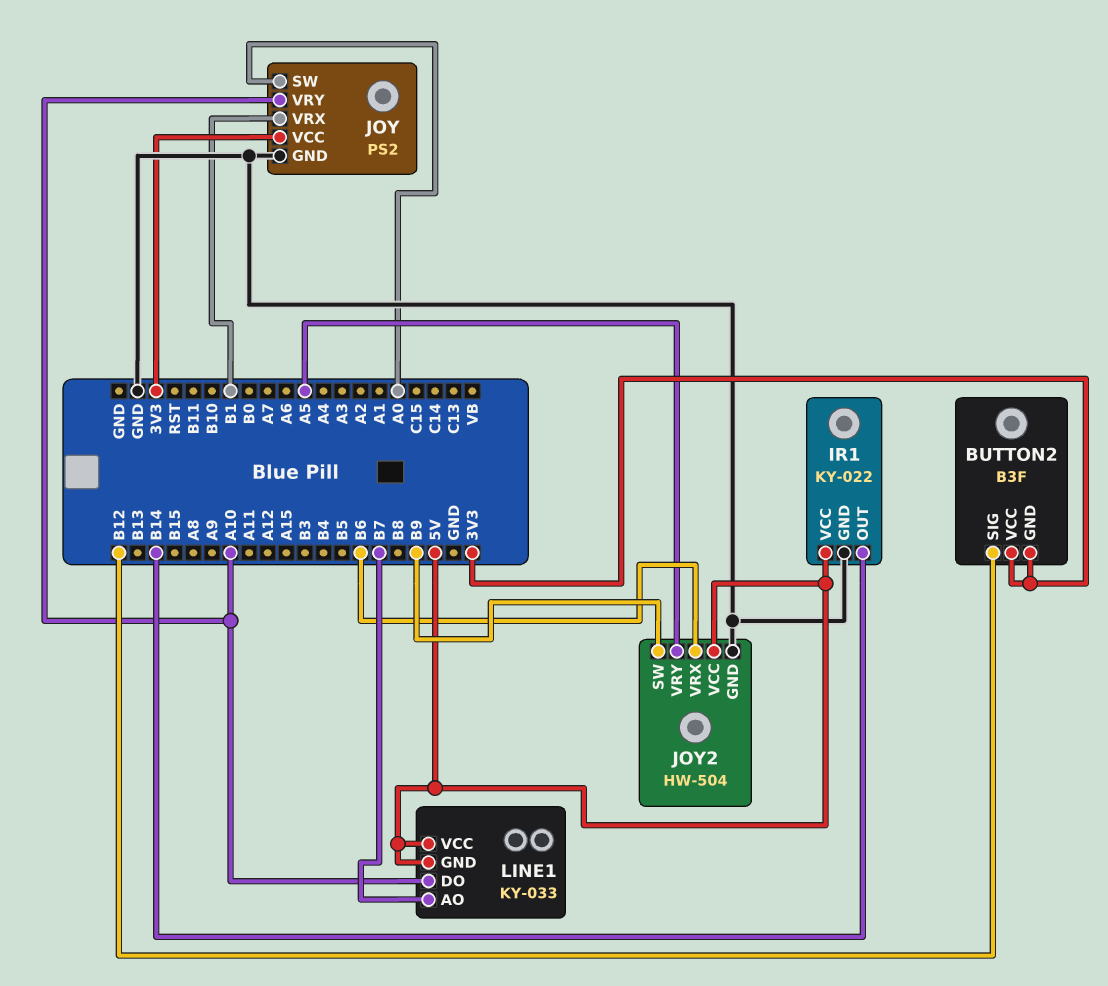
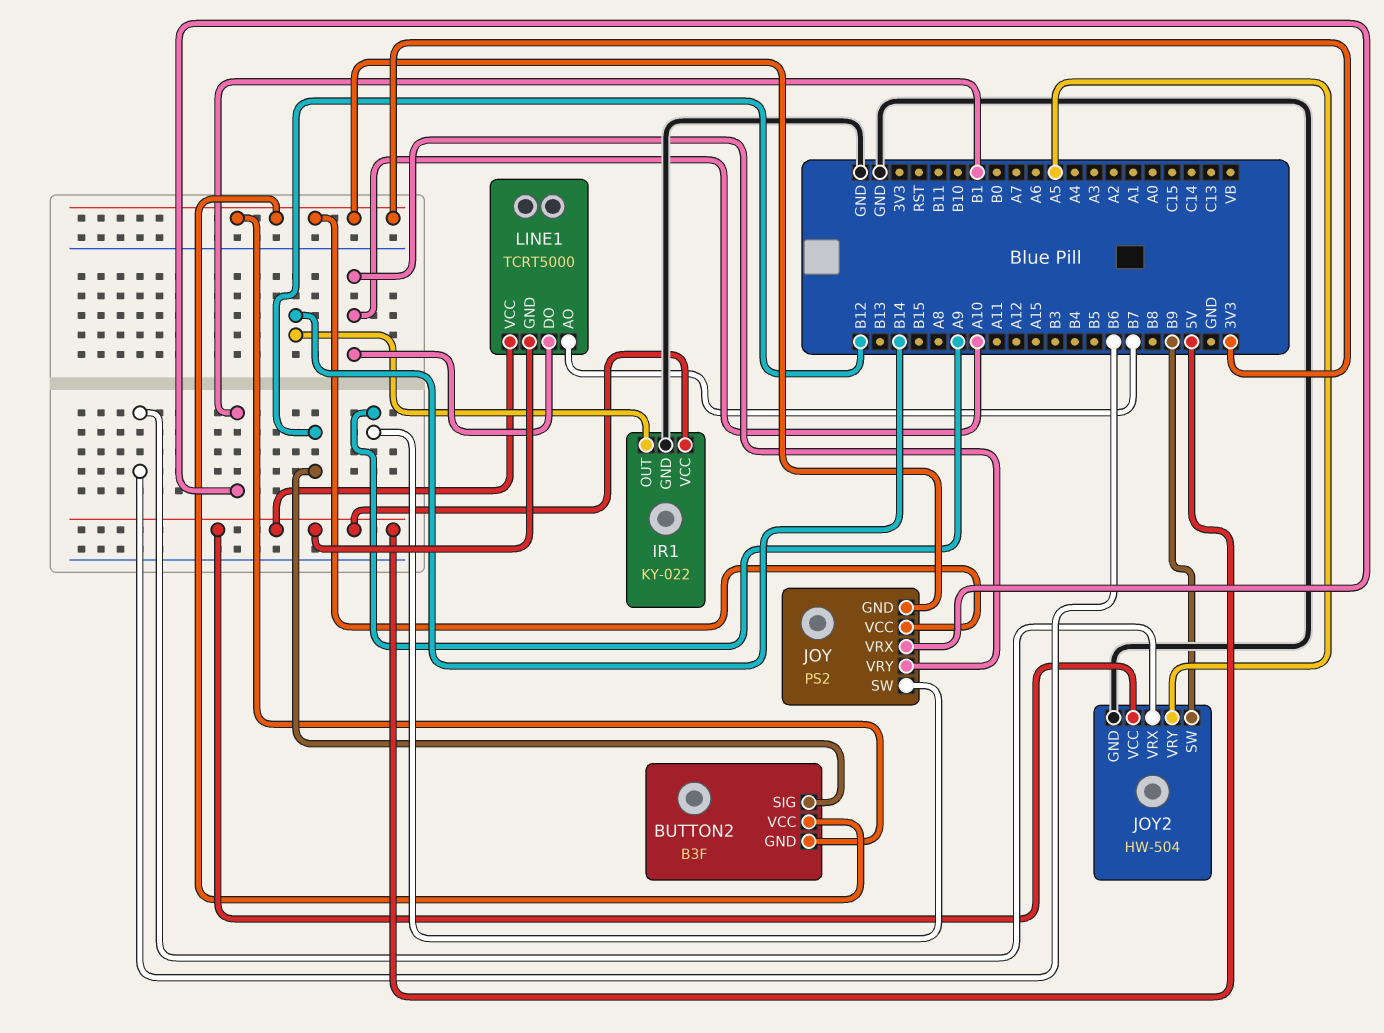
JOY pin GND: GND -> 3V3
JOY pin SW: A0 -> A9
LINE1: KY-033 -> TCRT5000

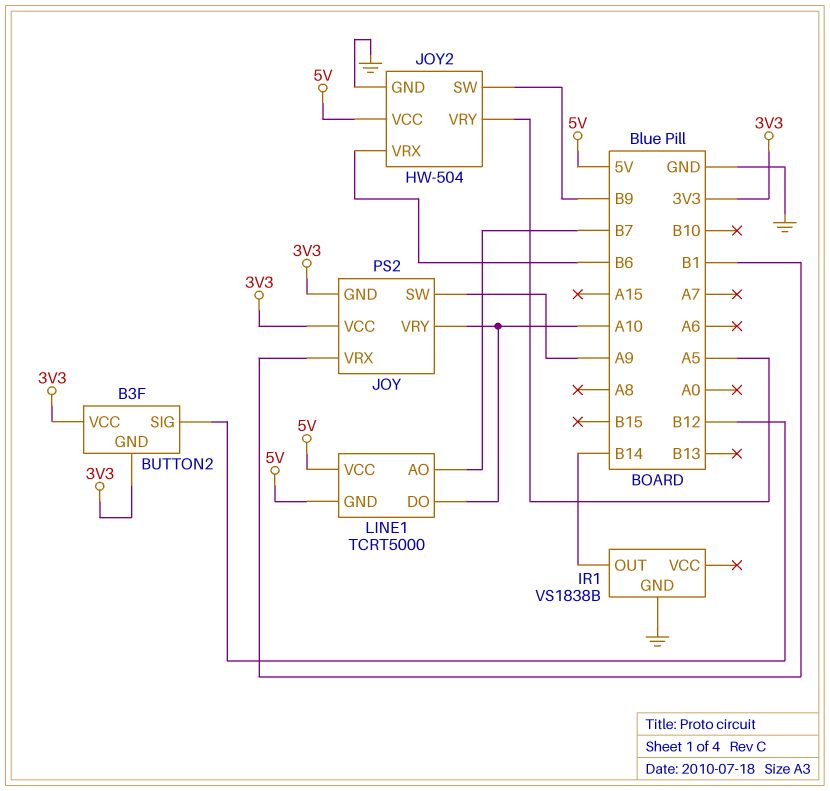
IR1: KY-022 -> VS1838B
IR1 pin VCC: 5V -> none

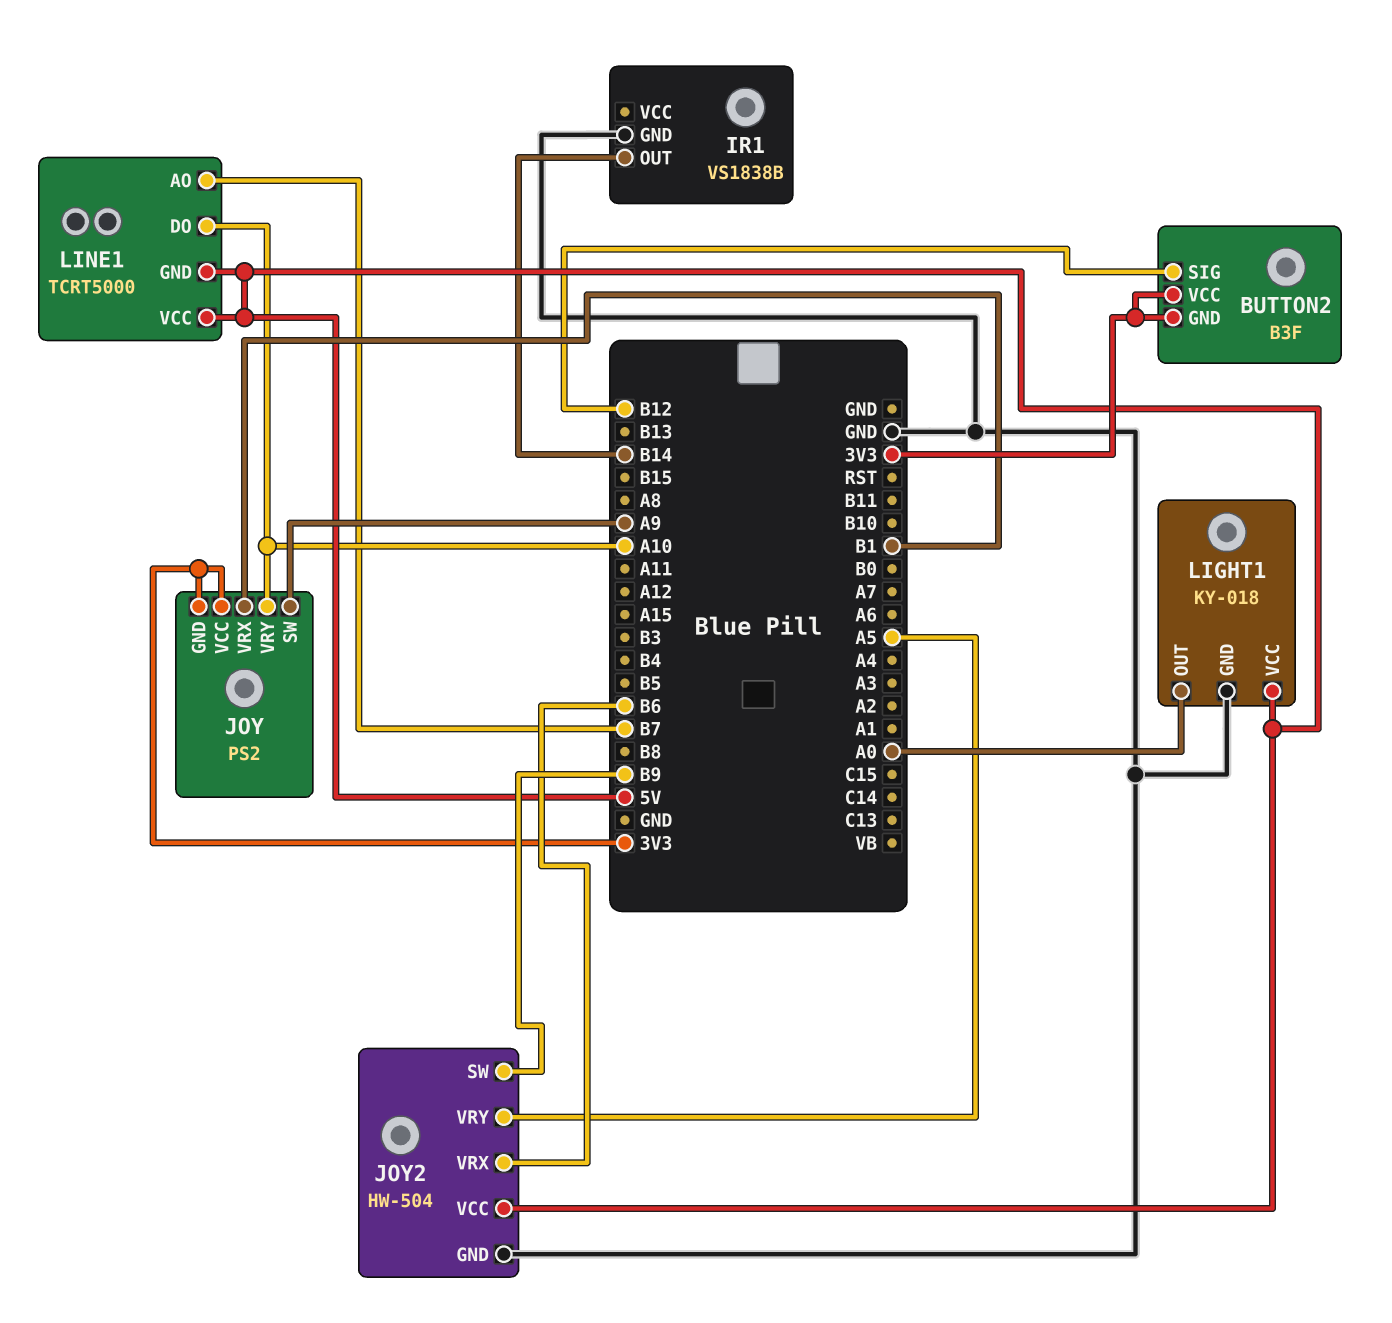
LIGHT1: none -> KY-018
LIGHT1 pin GND: none -> GND
LIGHT1 pin OUT: none -> A0
LIGHT1 pin VCC: none -> 5V

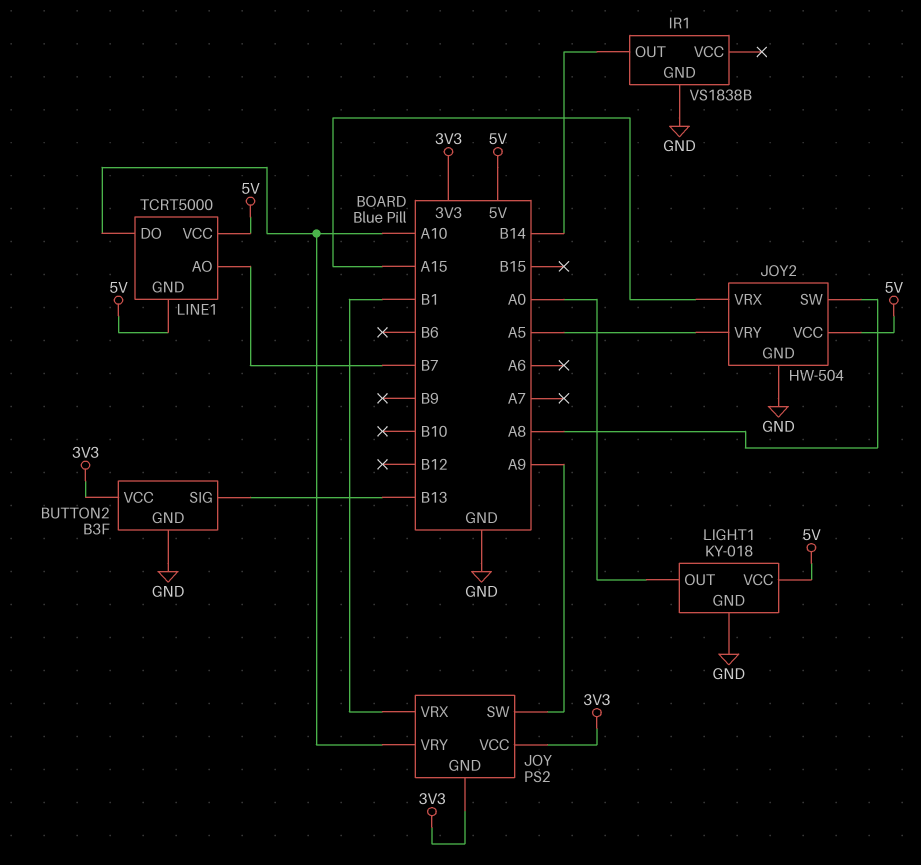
BUTTON2 pin GND: 3V3 -> GND
BUTTON2 pin SIG: B12 -> B13
JOY2 pin SW: B9 -> A8
JOY2 pin VRX: B6 -> A15

